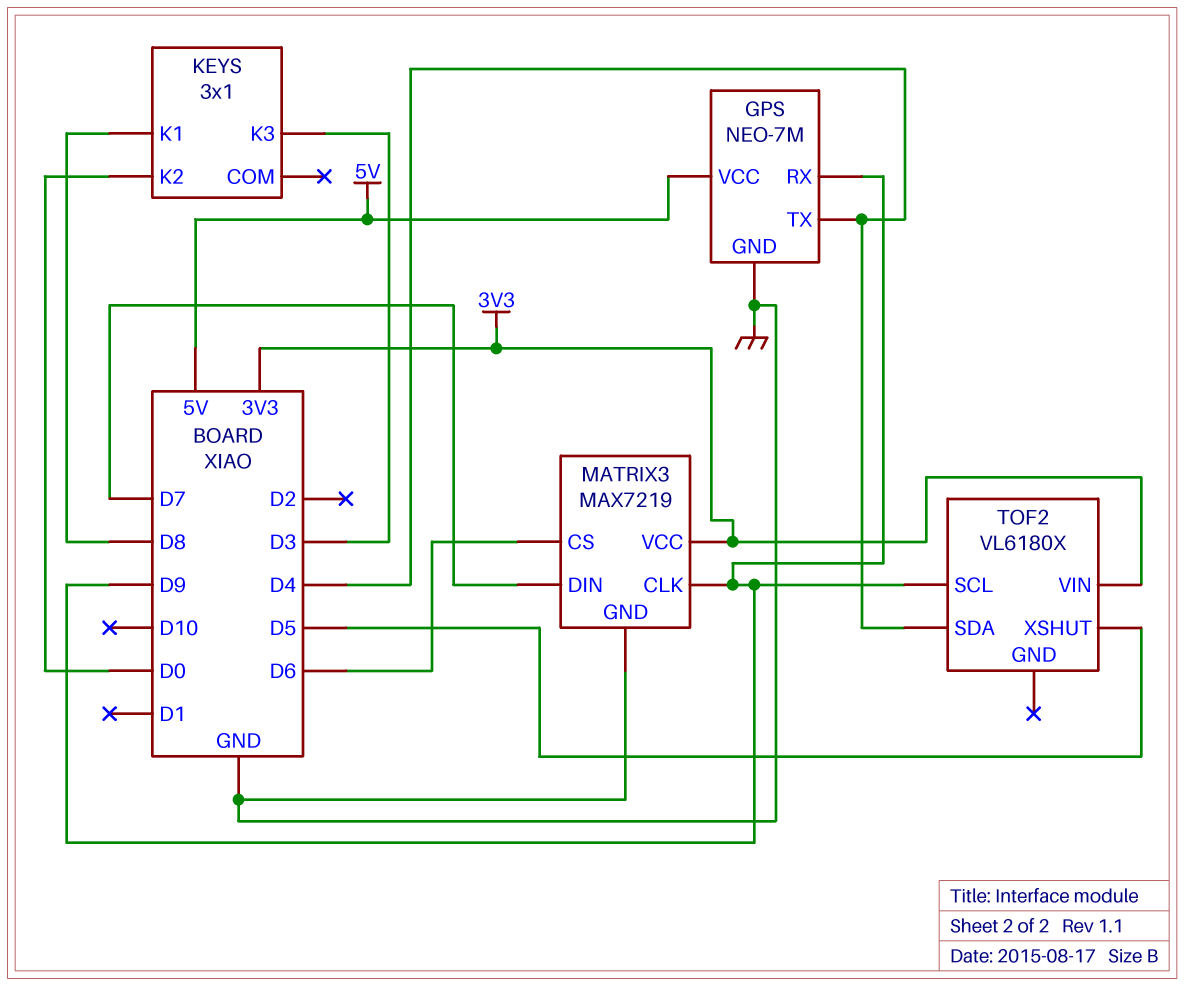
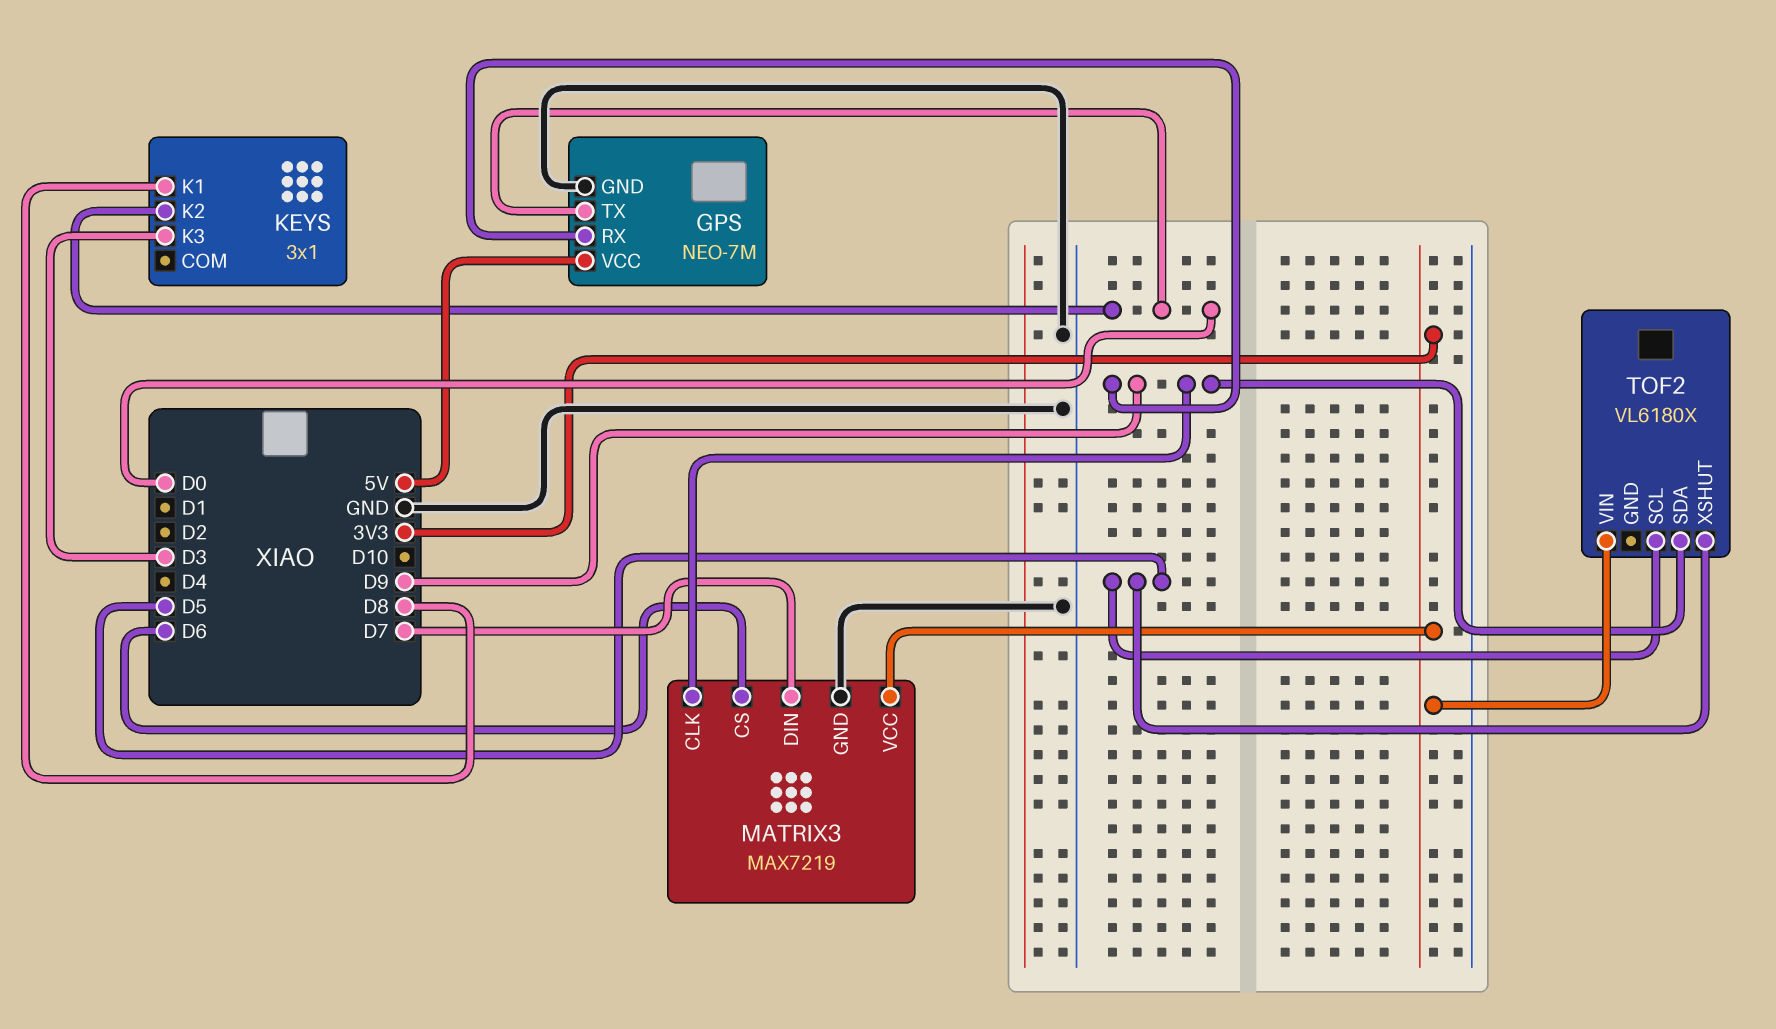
GPS pin TX: D4 -> D0
TOF2 pin SCL: D9 -> D5
TOF2 pin SDA: D4 -> D9

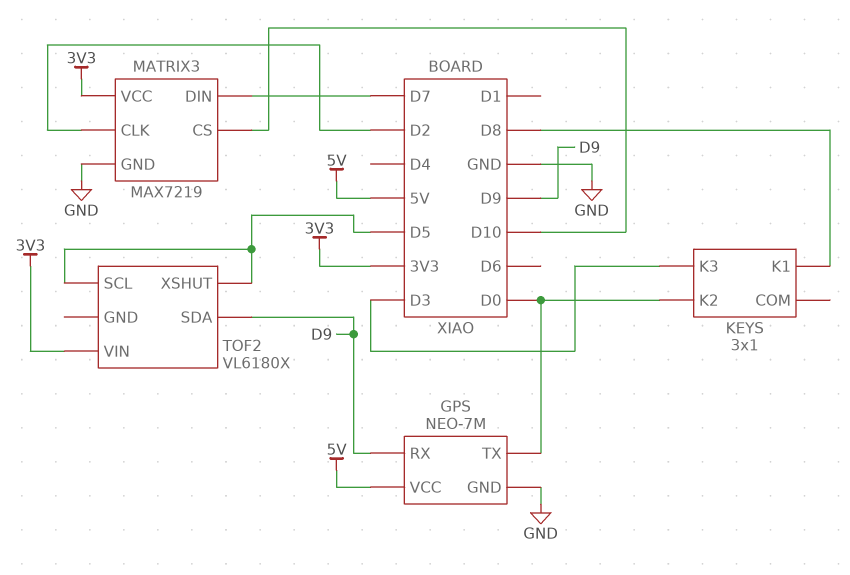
MATRIX3 pin CLK: D9 -> D2
MATRIX3 pin CS: D6 -> D10

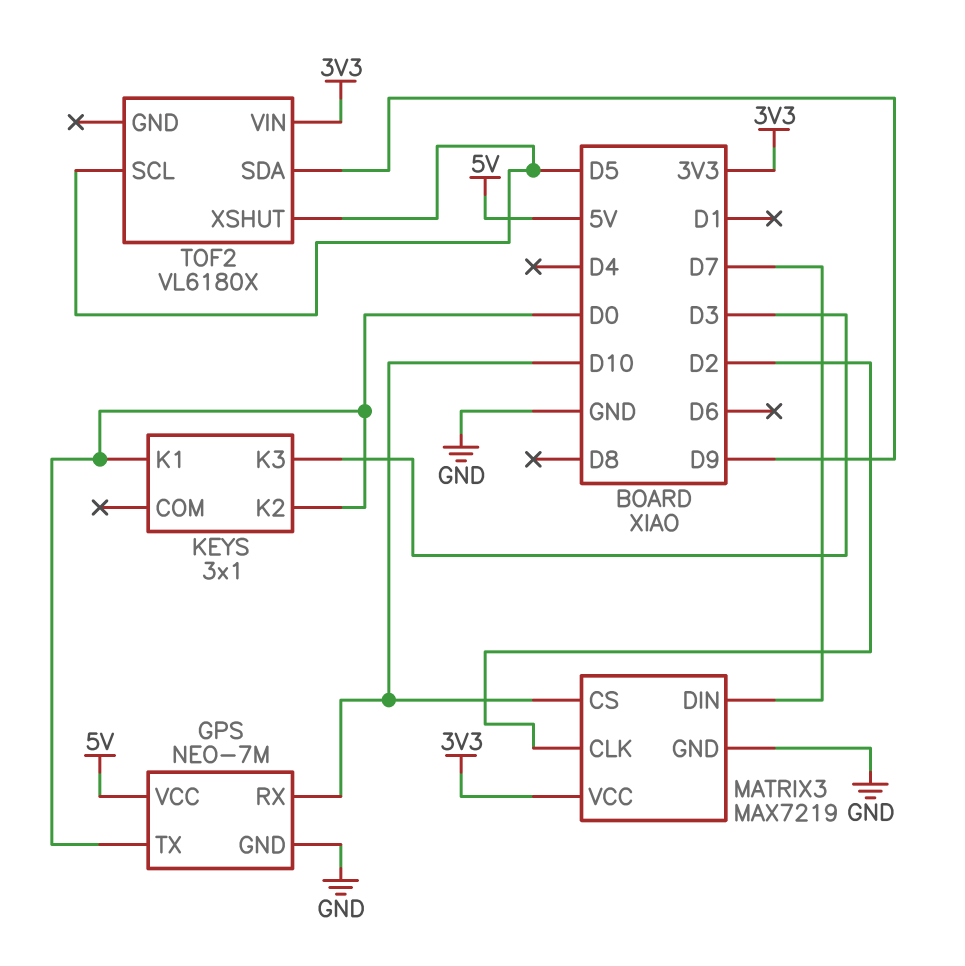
GPS pin RX: D9 -> D10
KEYS pin K1: D8 -> D0

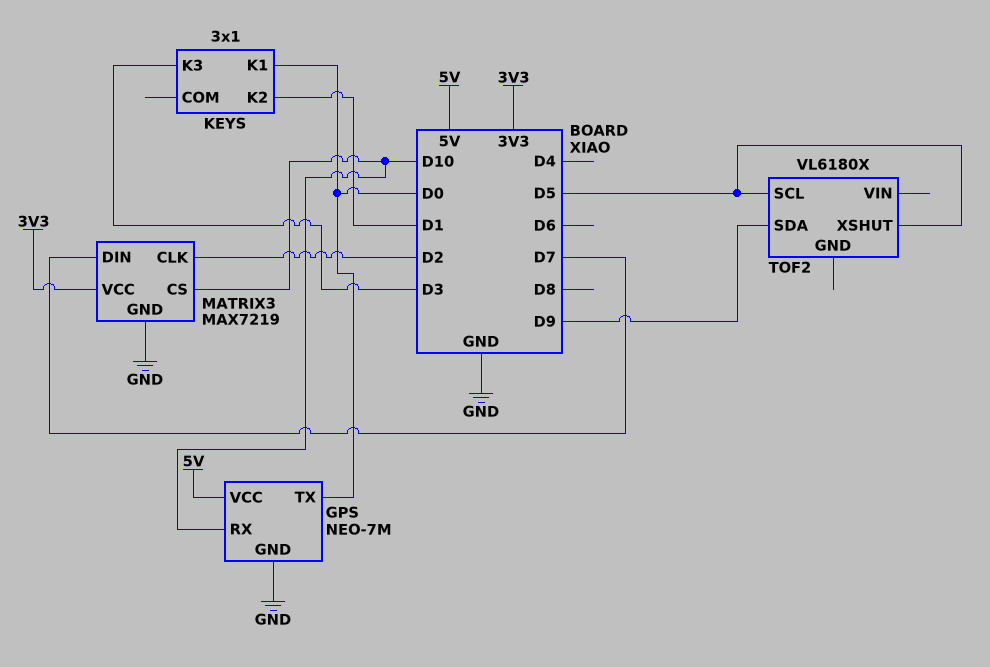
KEYS pin K2: D0 -> D1
TOF2 pin VIN: 3V3 -> none

